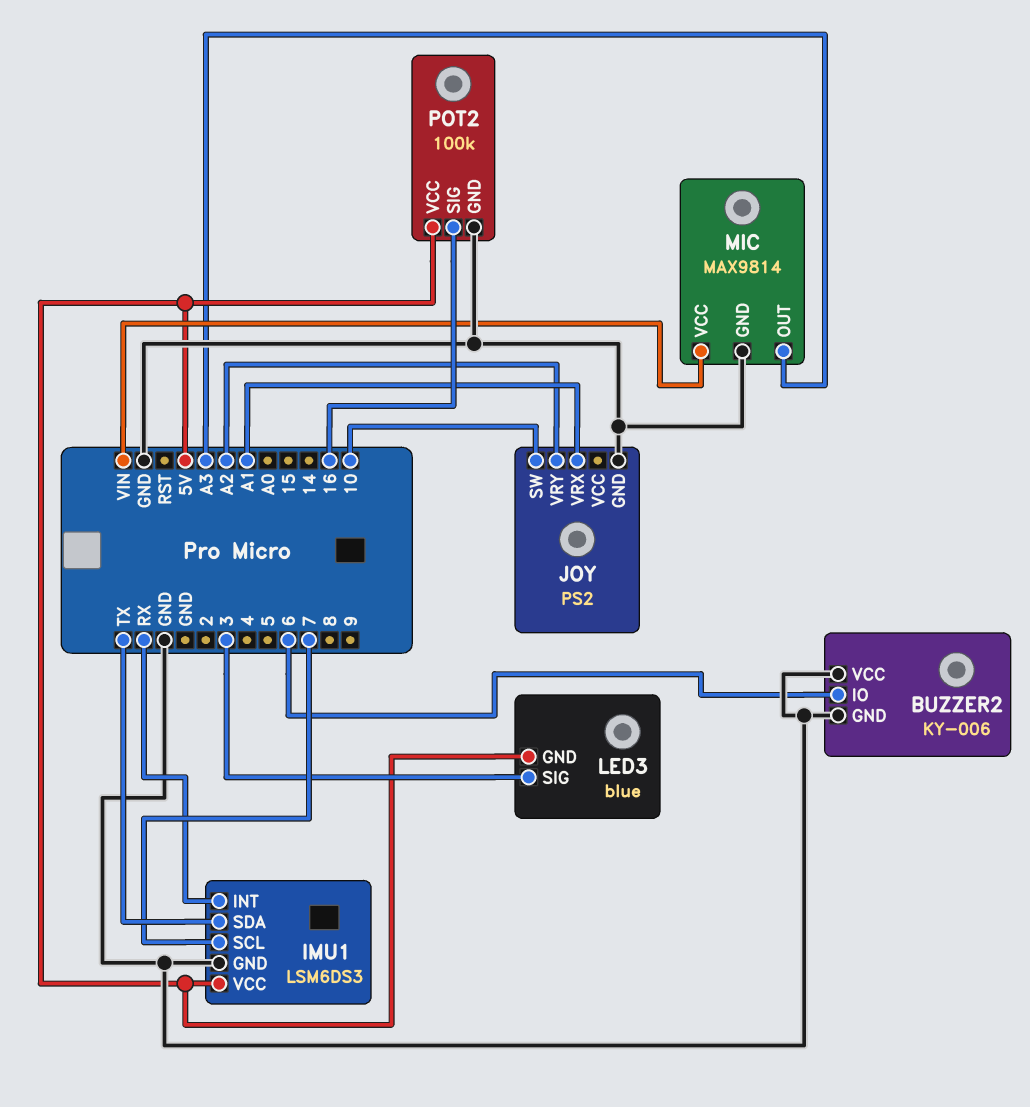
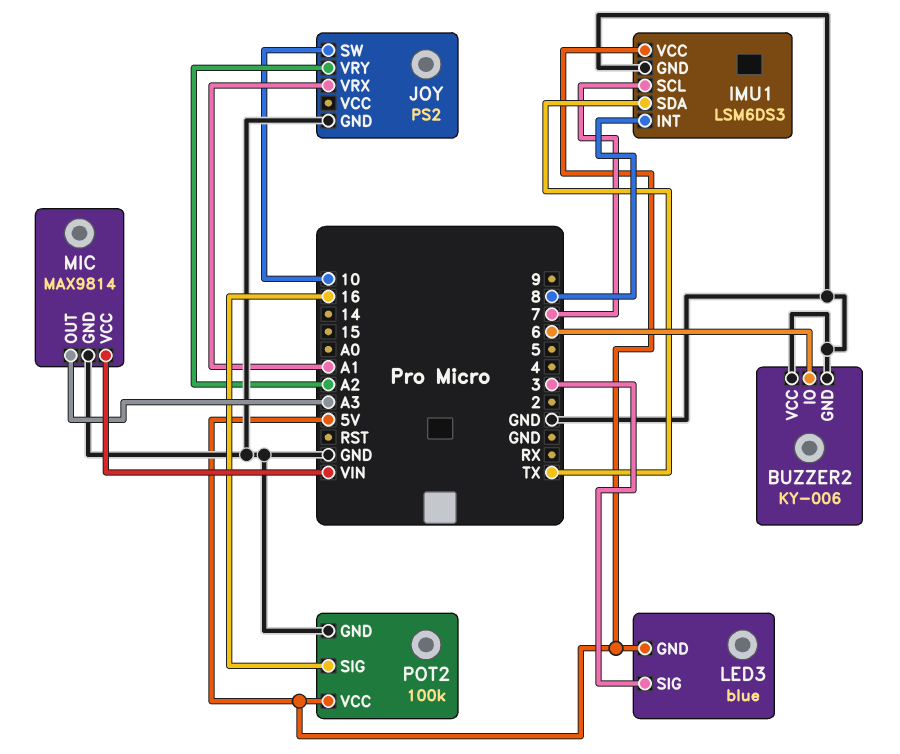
IMU1 pin INT: RX -> 8

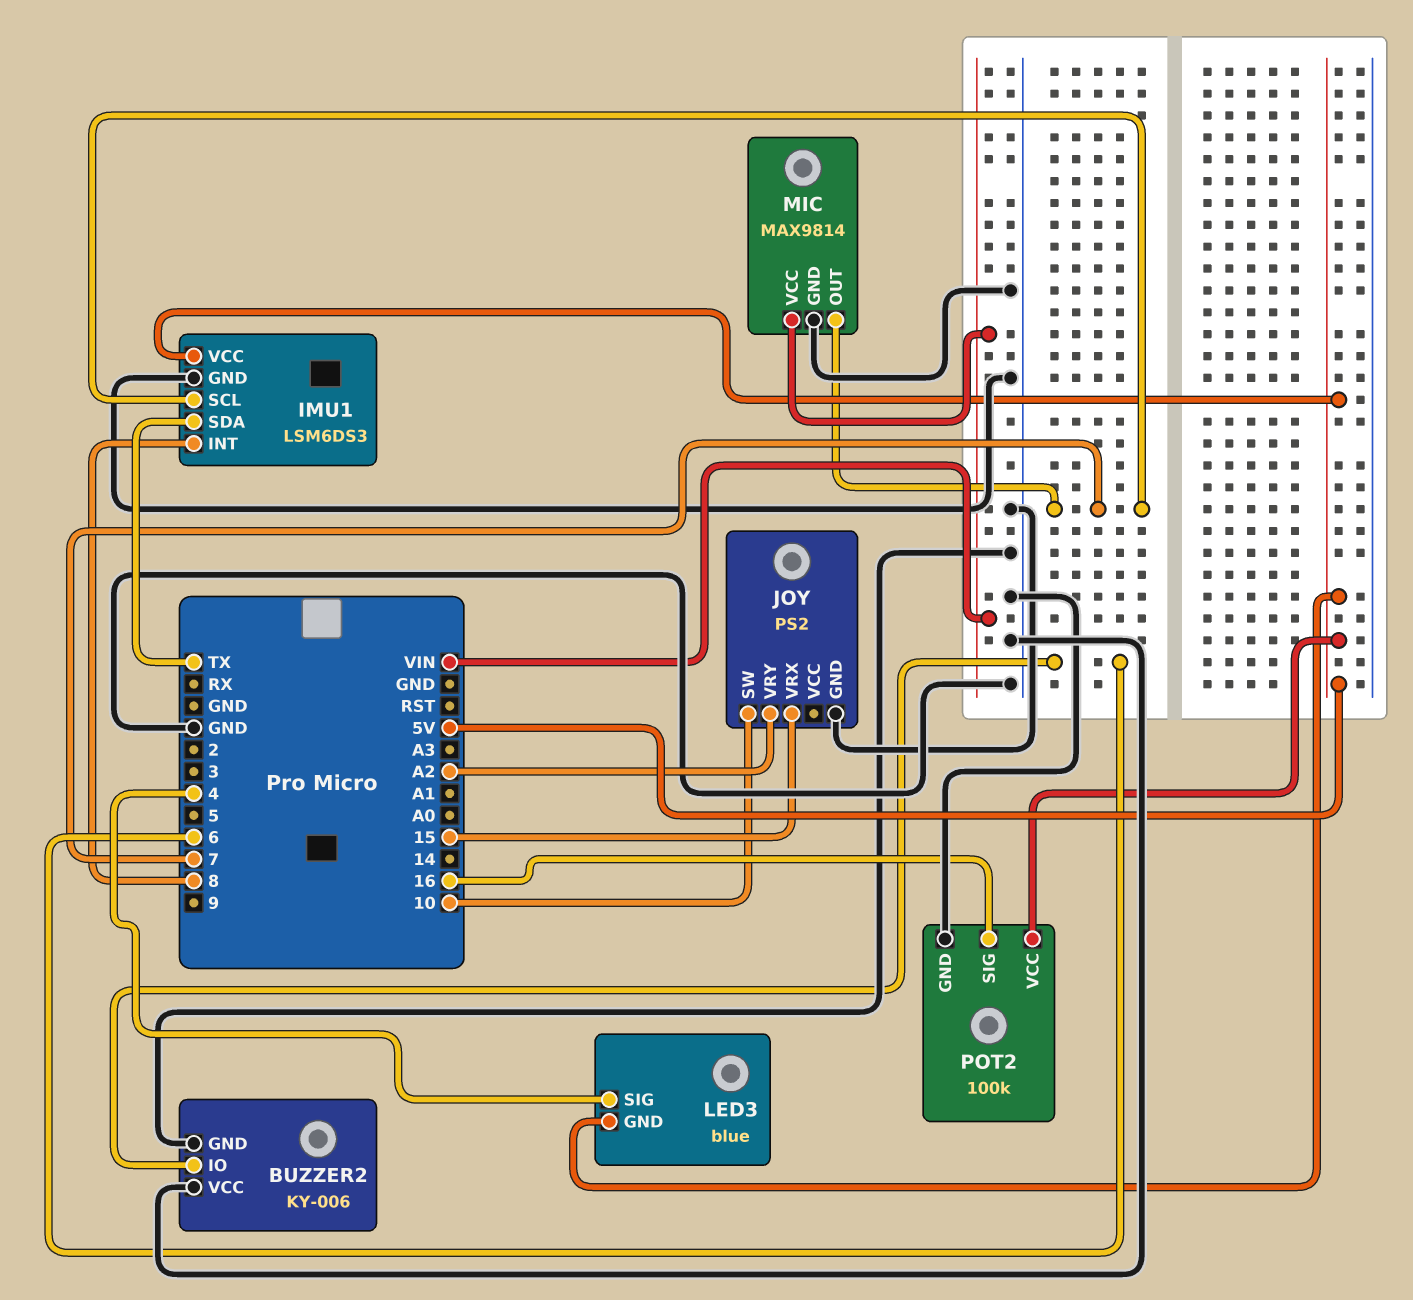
JOY pin VRX: A1 -> 15
LED3 pin SIG: 3 -> 4
MIC pin OUT: A3 -> 7

